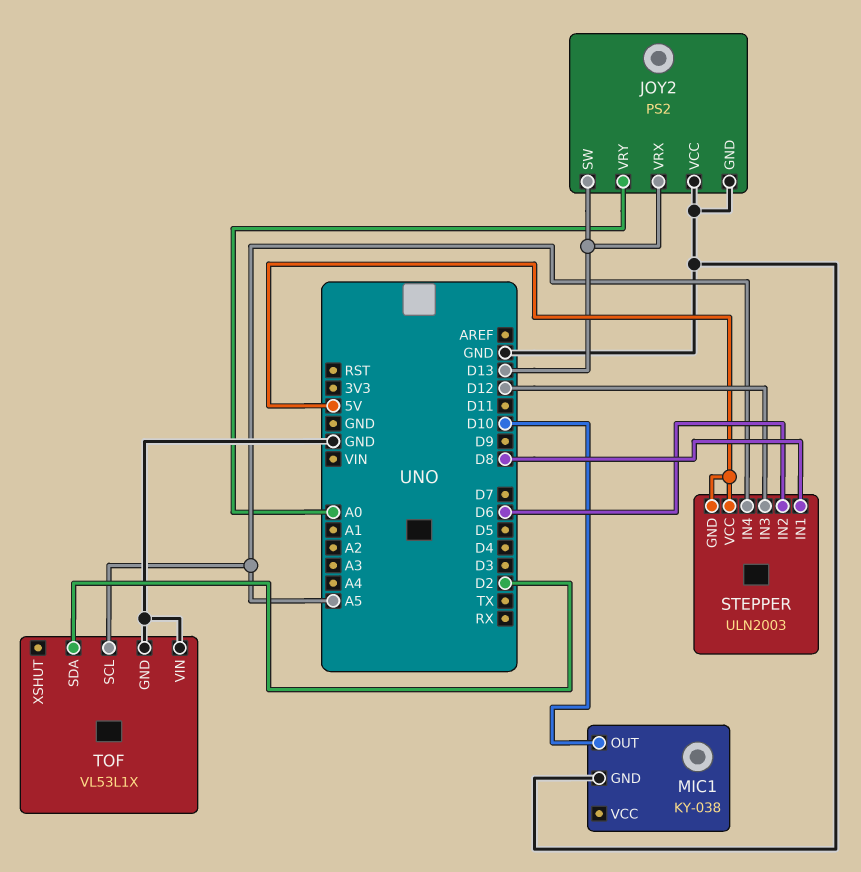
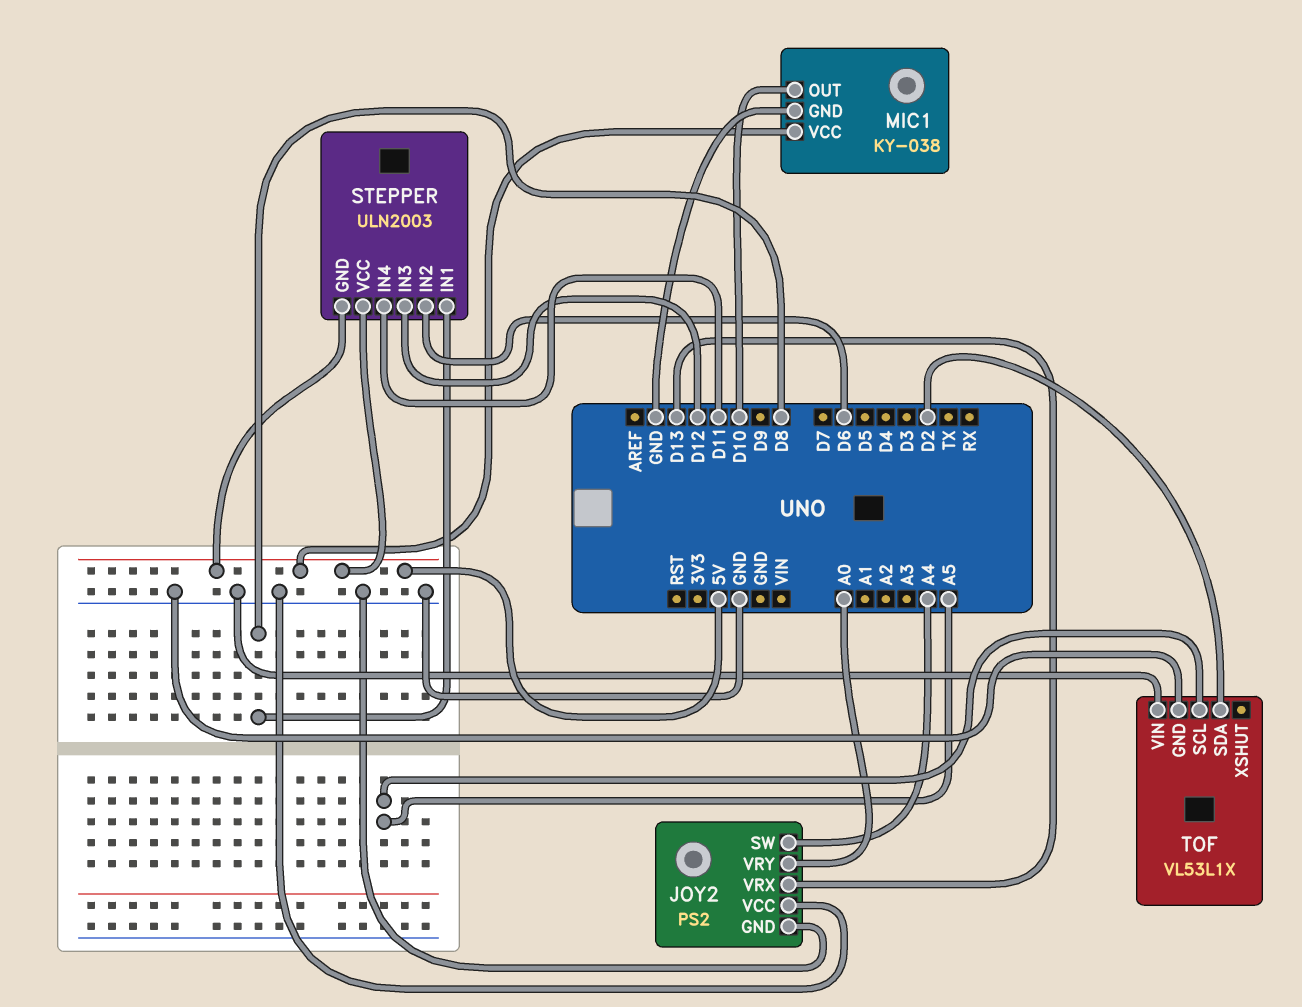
JOY2 pin SW: D13 -> A4
MIC1 pin VCC: none -> 5V
STEPPER pin IN4: A5 -> D11

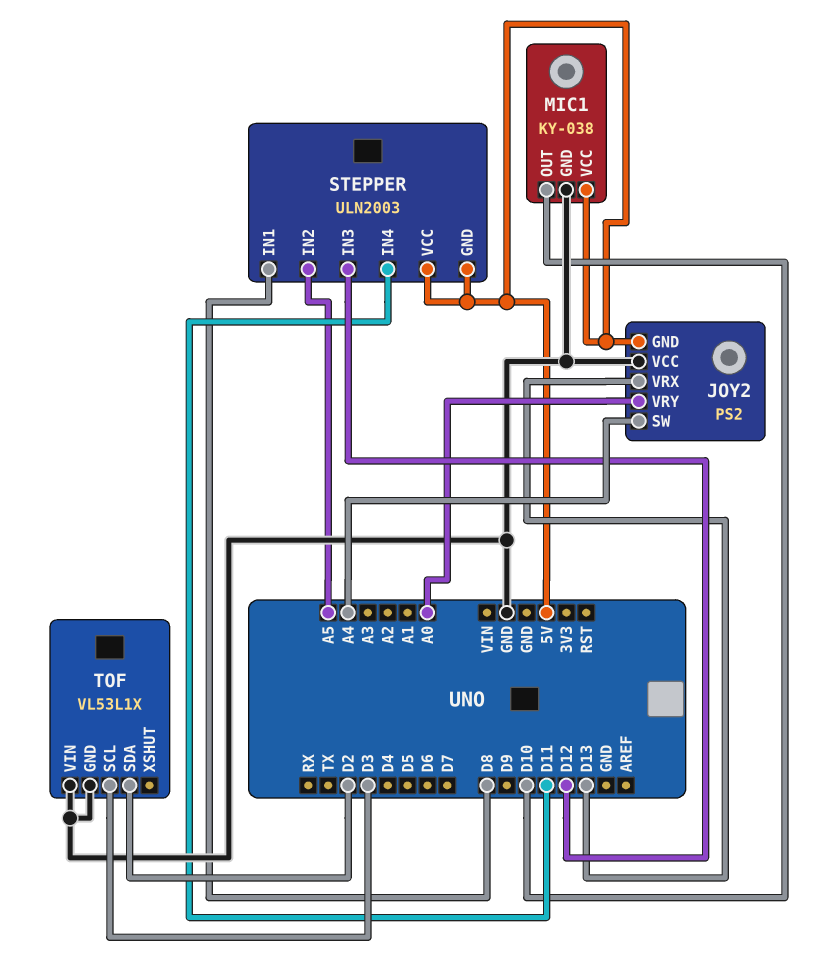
JOY2 pin GND: GND -> 5V
STEPPER pin IN2: D6 -> A5
TOF pin SCL: A5 -> D3

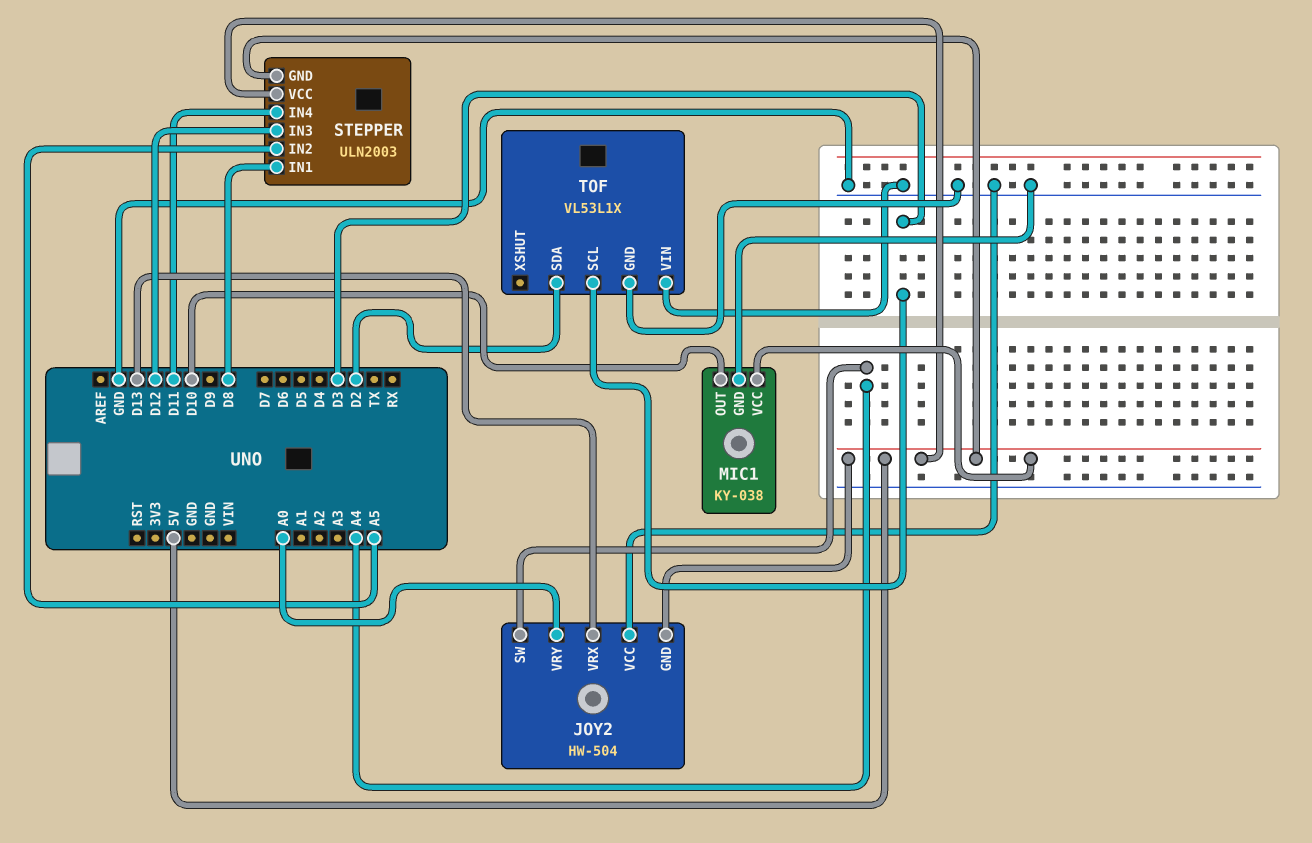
JOY2: PS2 -> HW-504

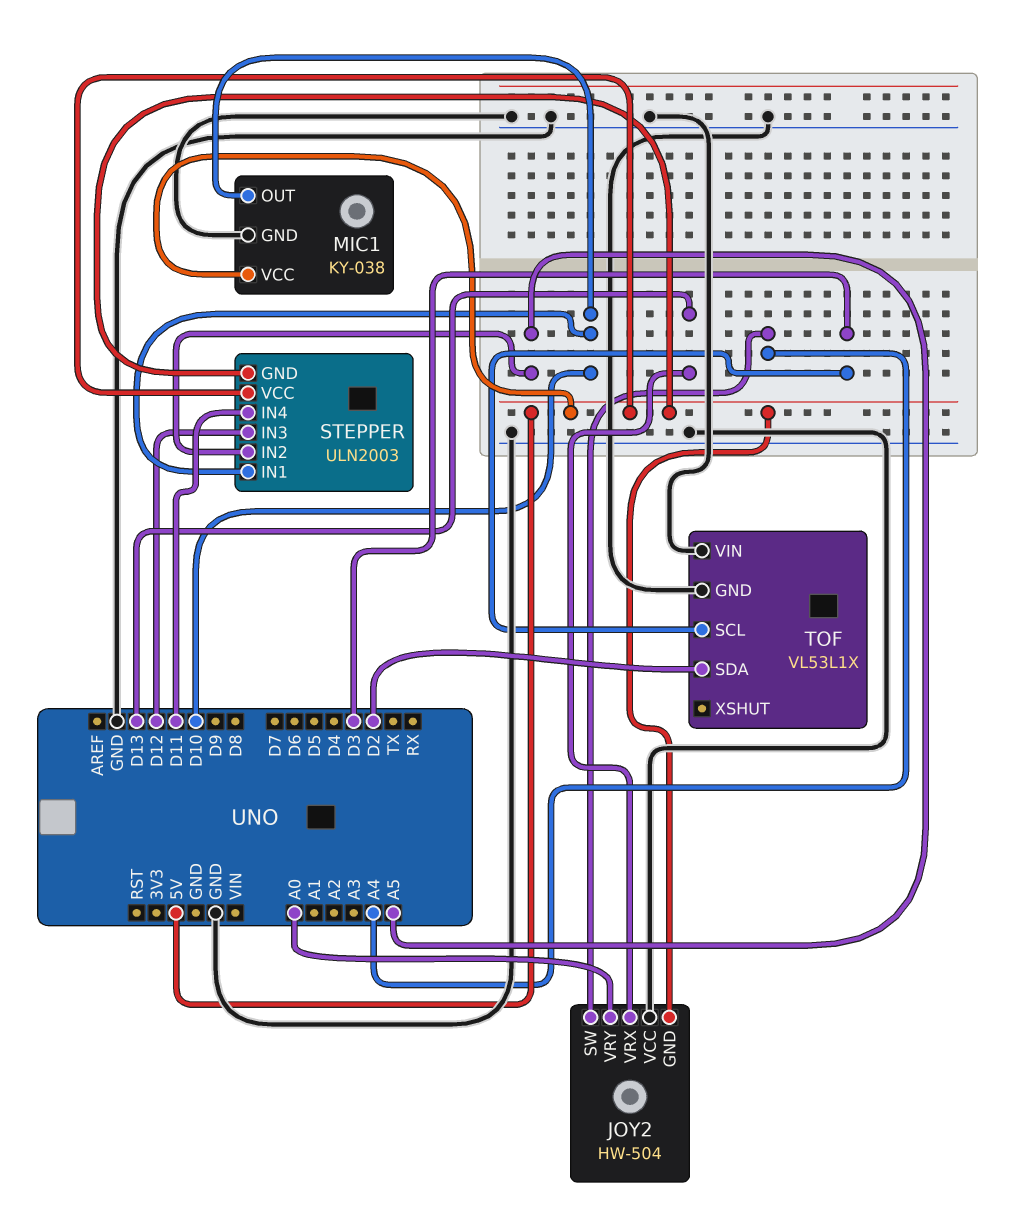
STEPPER pin IN1: D8 -> D10

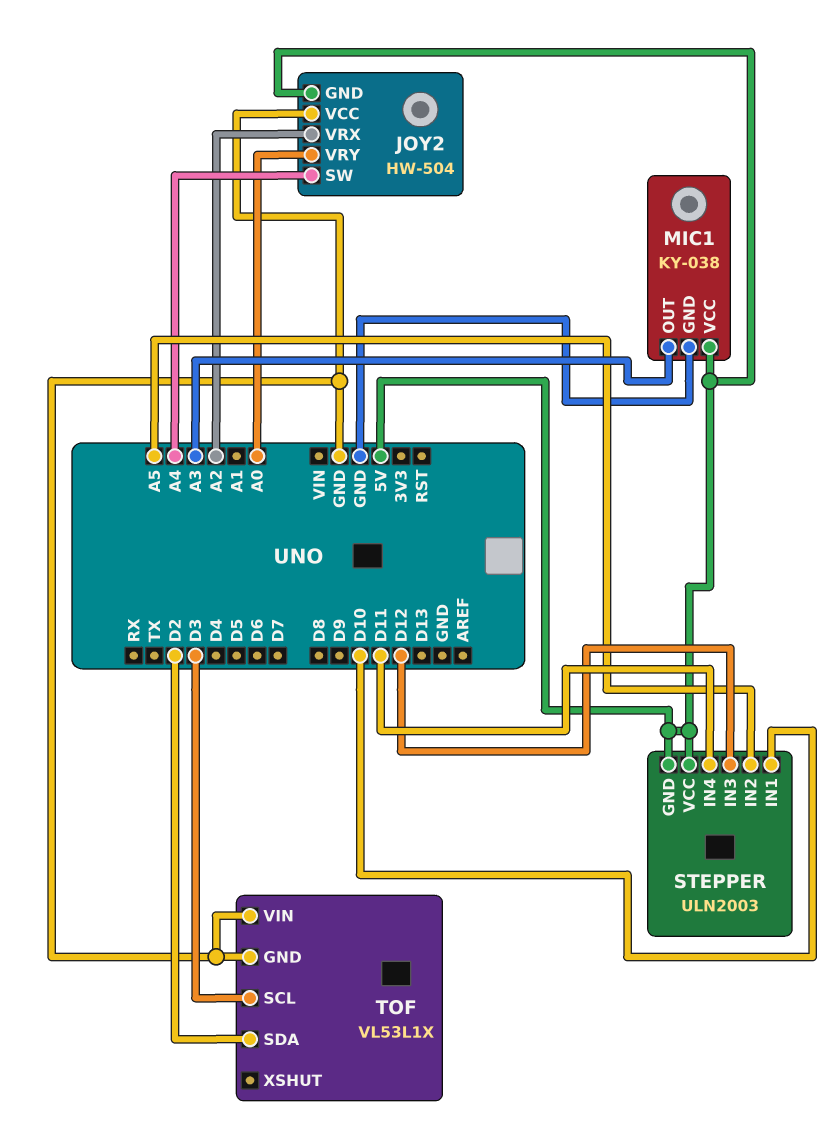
JOY2 pin VRX: D13 -> A2
MIC1 pin OUT: D10 -> A3

